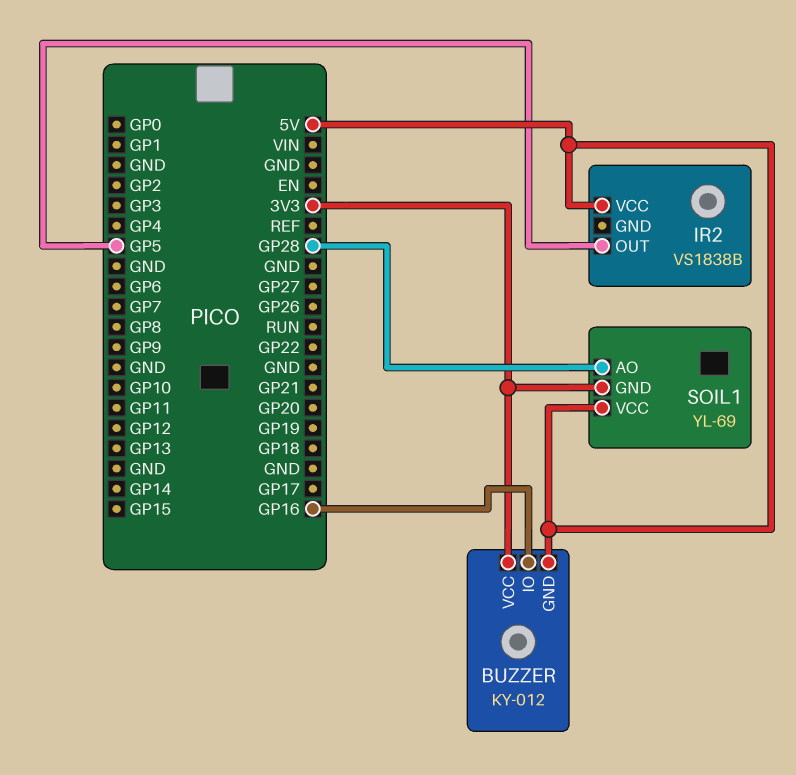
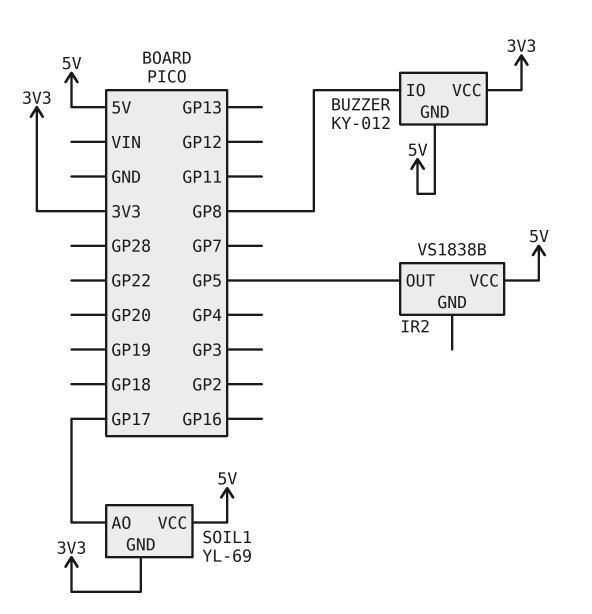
BUZZER pin IO: GP16 -> GP8
SOIL1 pin AO: GP28 -> GP17

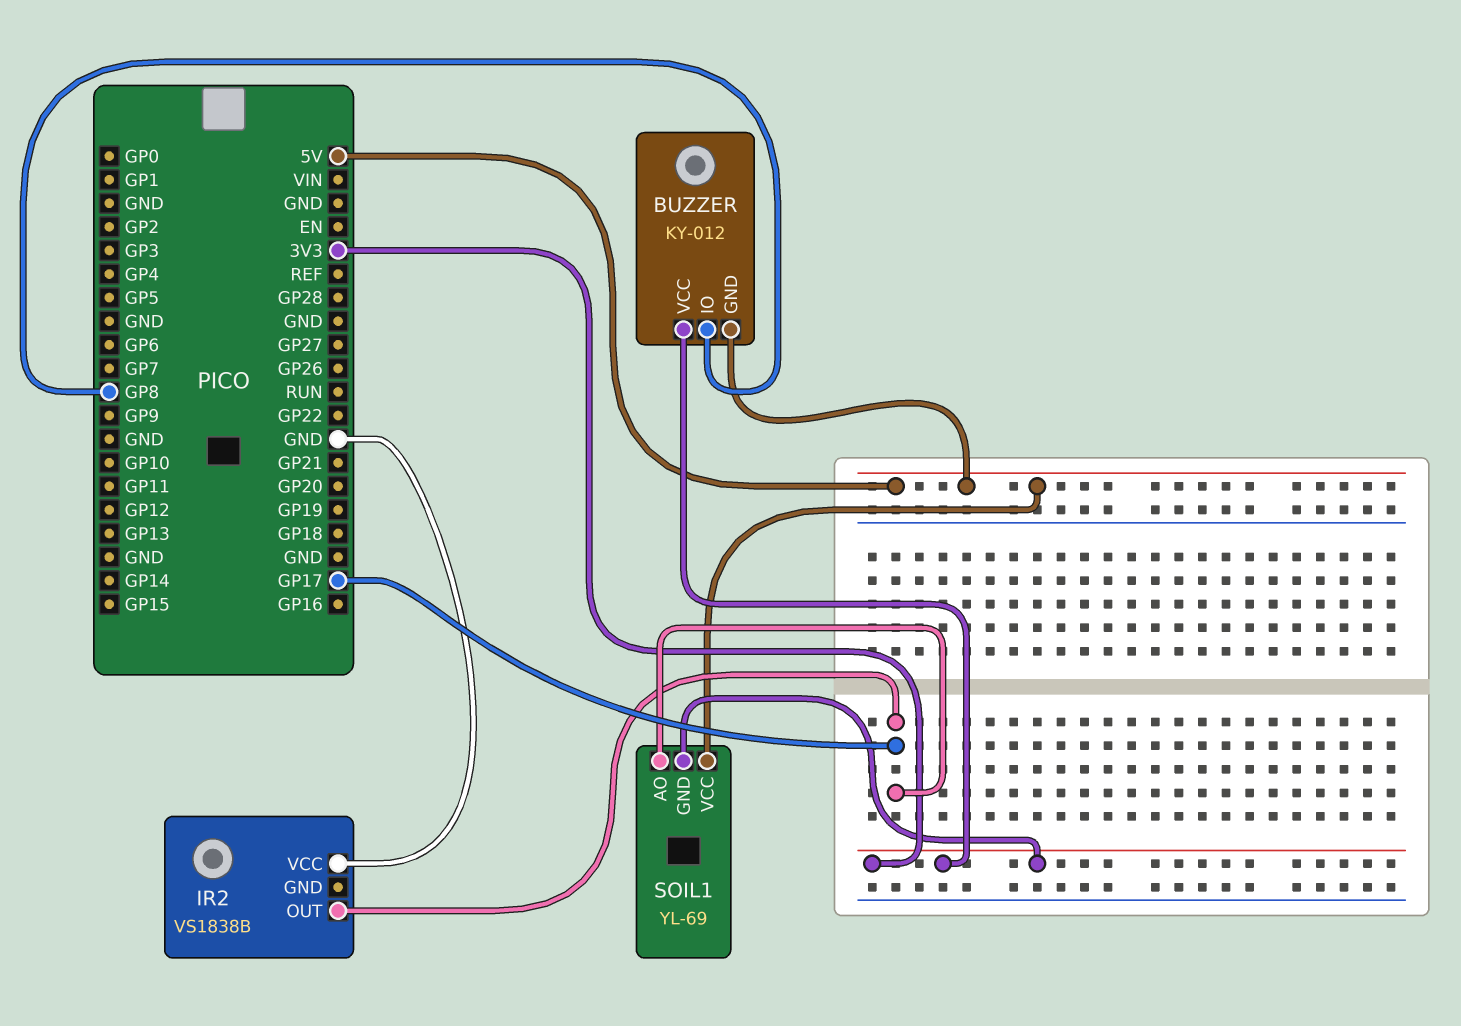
IR2 pin OUT: GP5 -> GP17
IR2 pin VCC: 5V -> GND

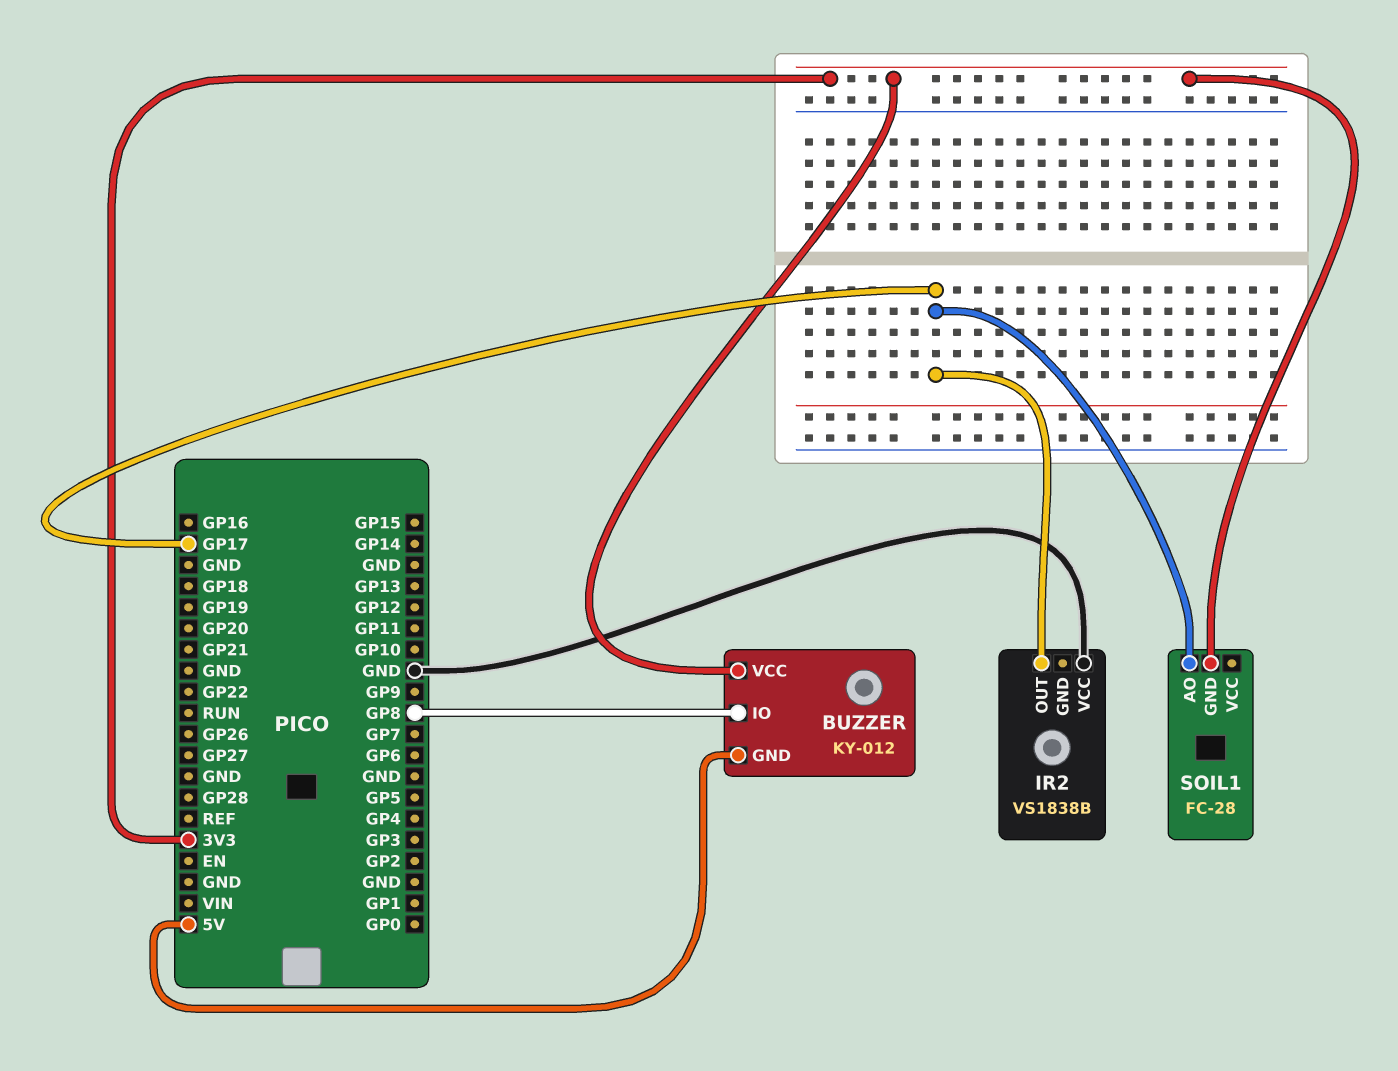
SOIL1: YL-69 -> FC-28
SOIL1 pin VCC: 5V -> none

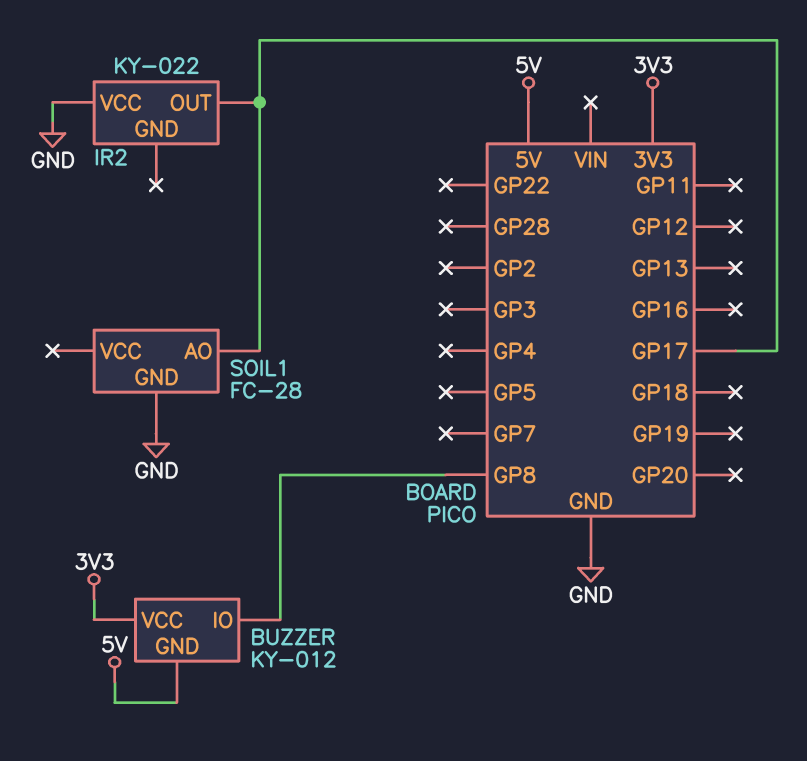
IR2: VS1838B -> KY-022
SOIL1 pin GND: 3V3 -> GND

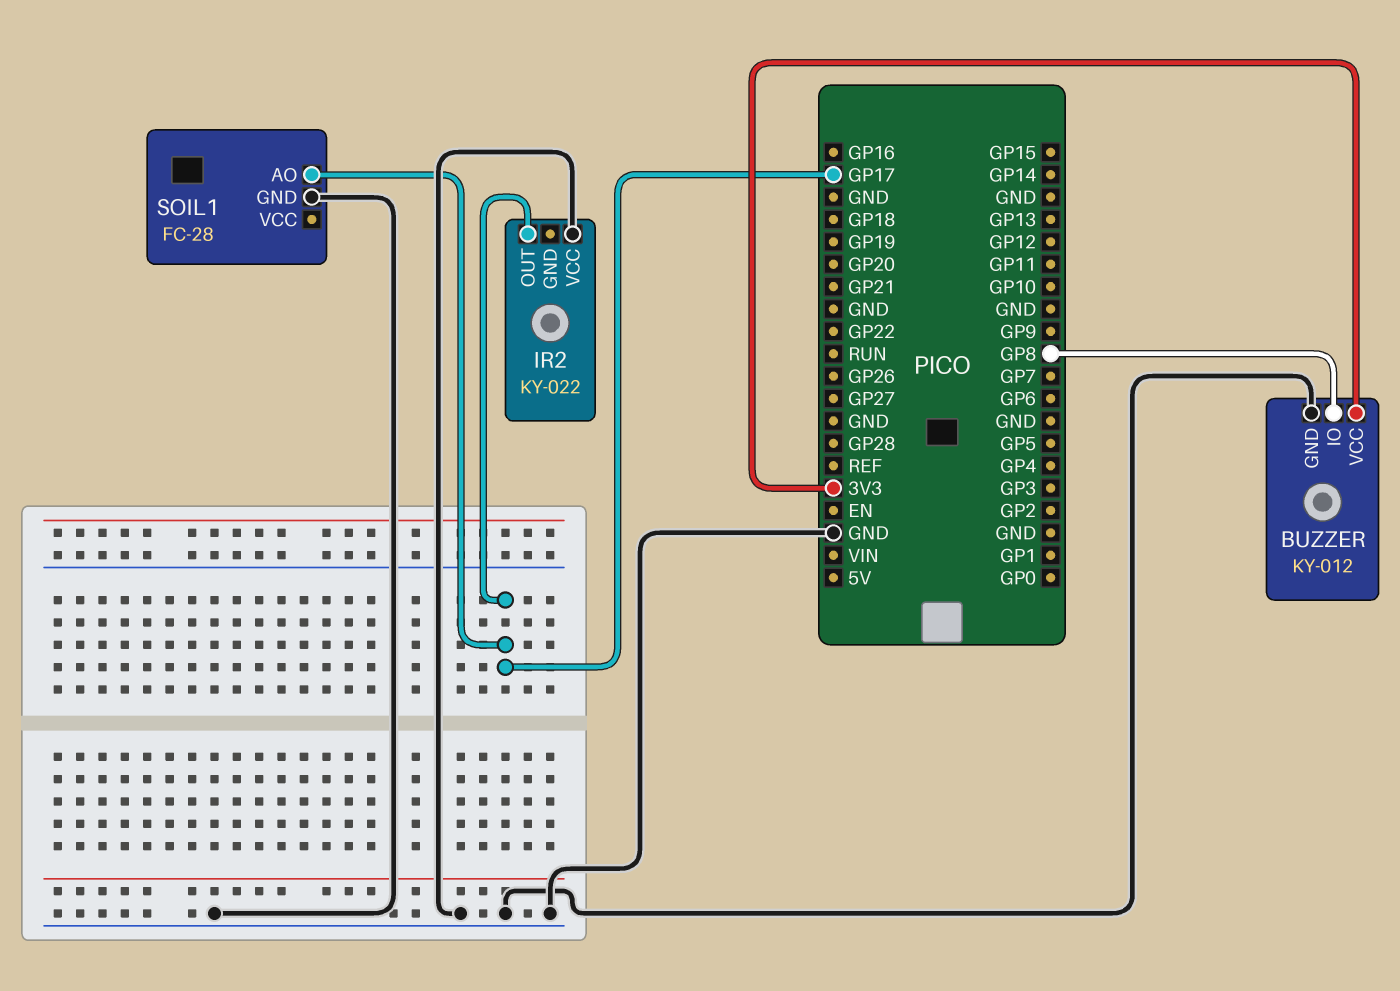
BUZZER pin GND: 5V -> GND

